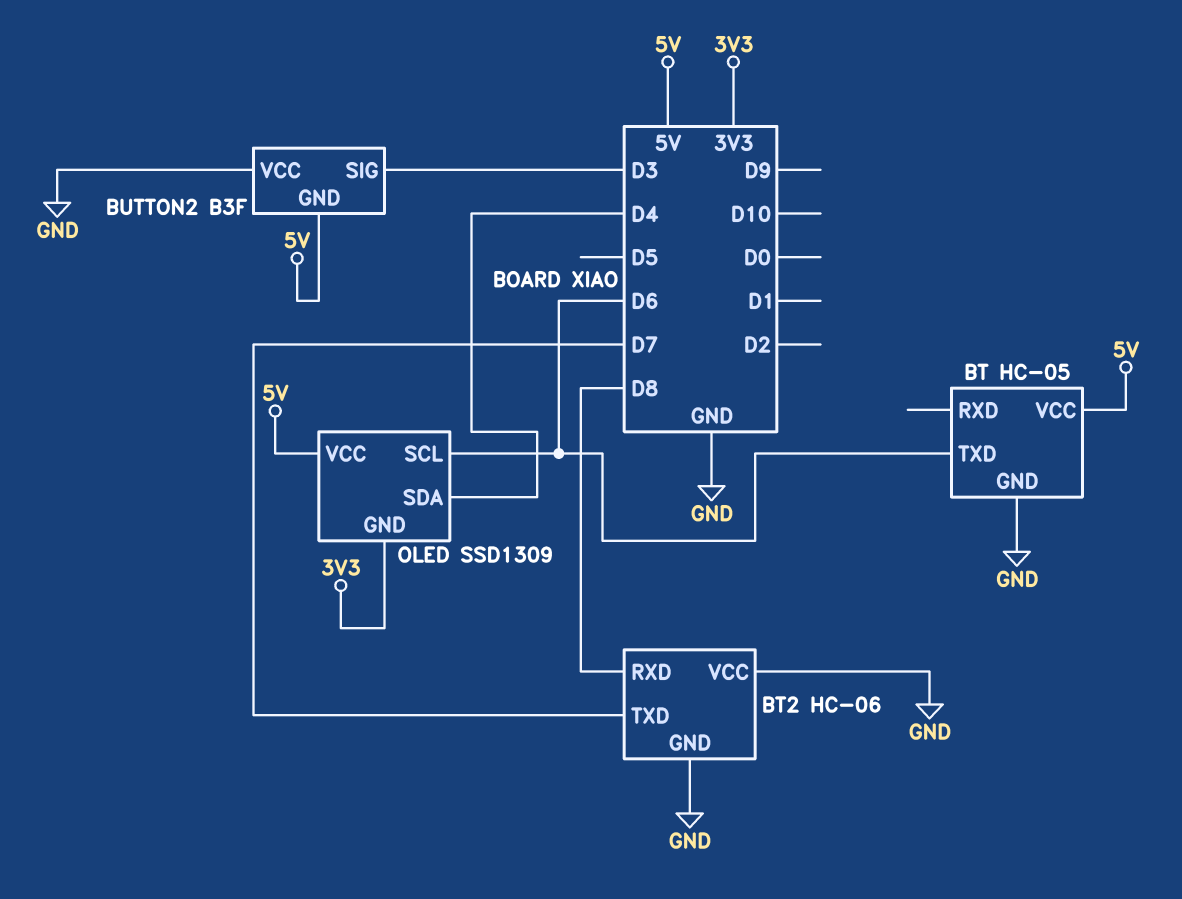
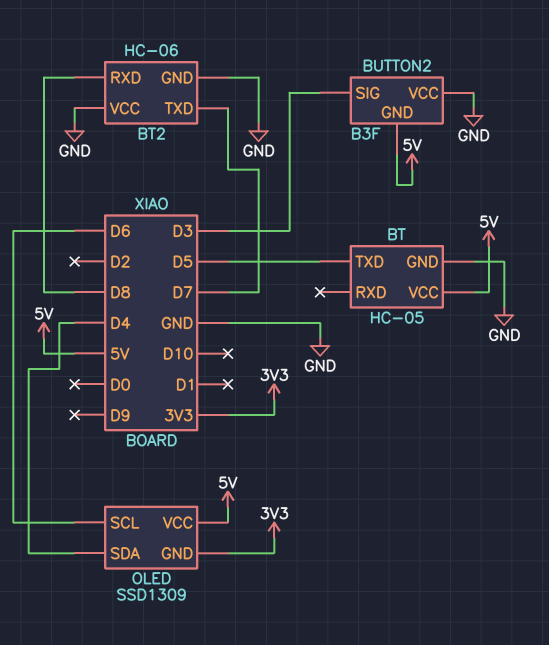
BT pin TXD: D6 -> D5

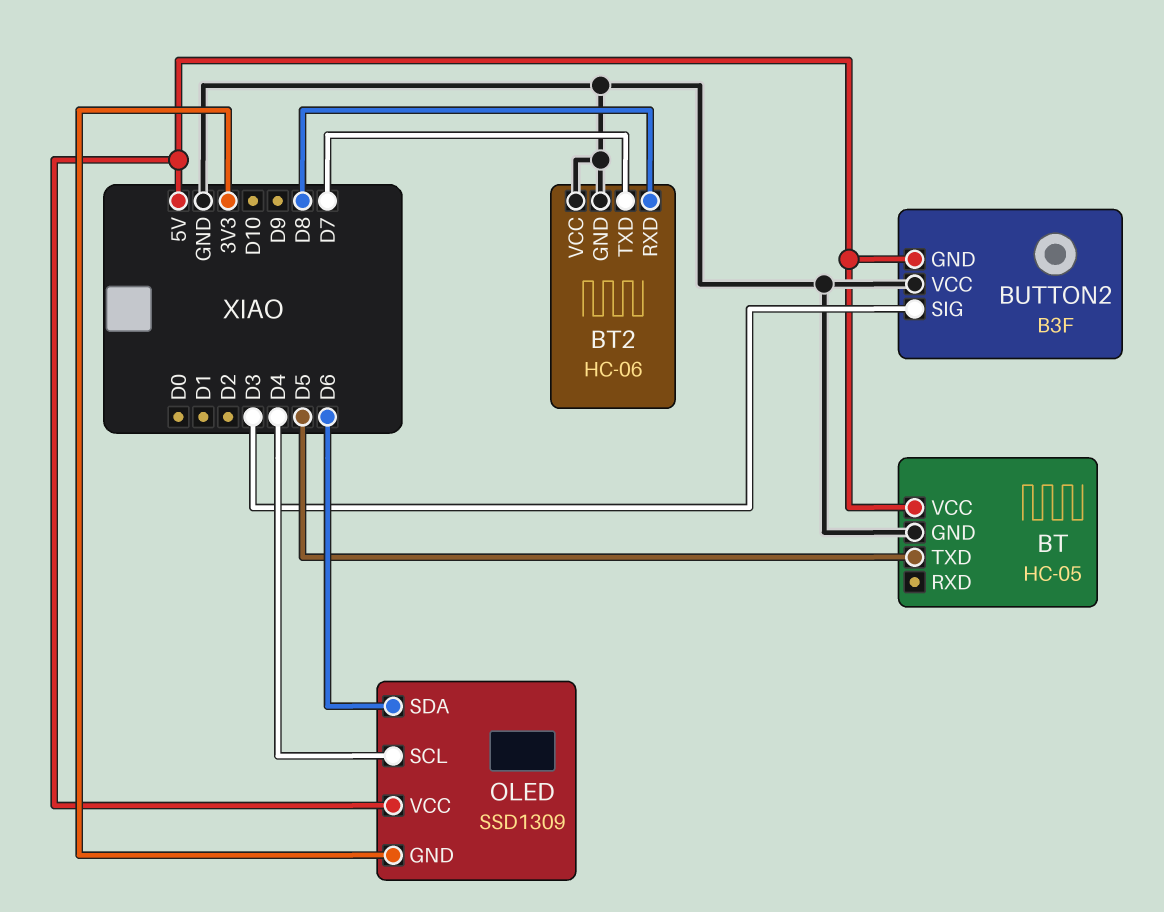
OLED pin SCL: D6 -> D4
OLED pin SDA: D4 -> D6

